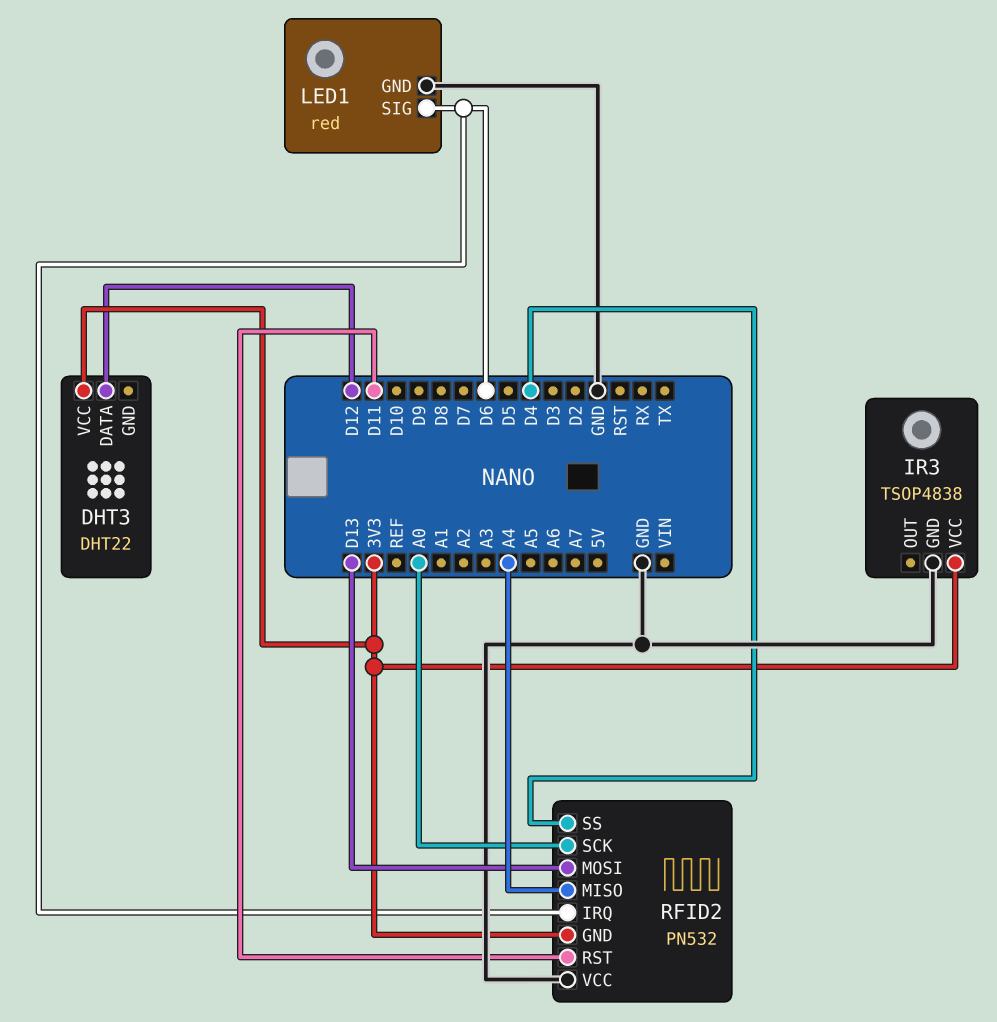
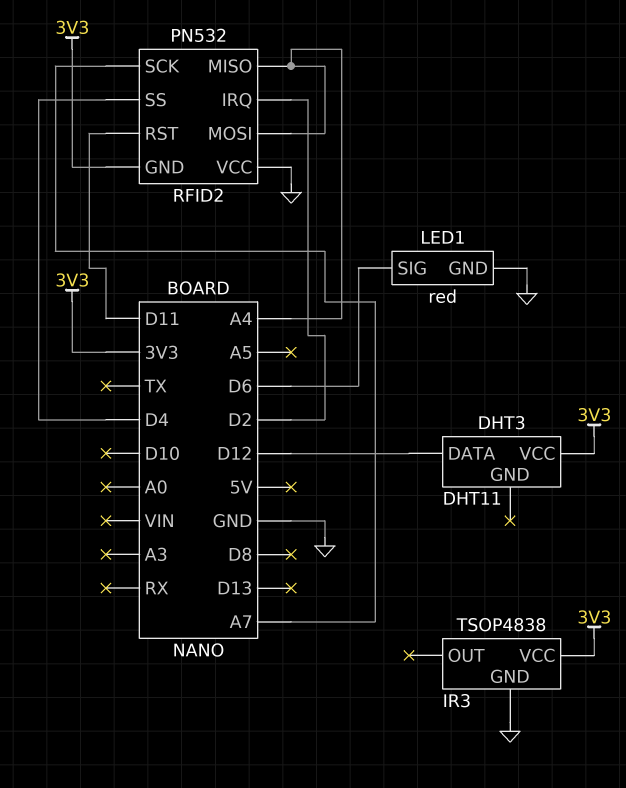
DHT3: DHT22 -> DHT11
RFID2 pin IRQ: D6 -> D2
RFID2 pin MOSI: D13 -> A4
RFID2 pin SCK: A0 -> A7

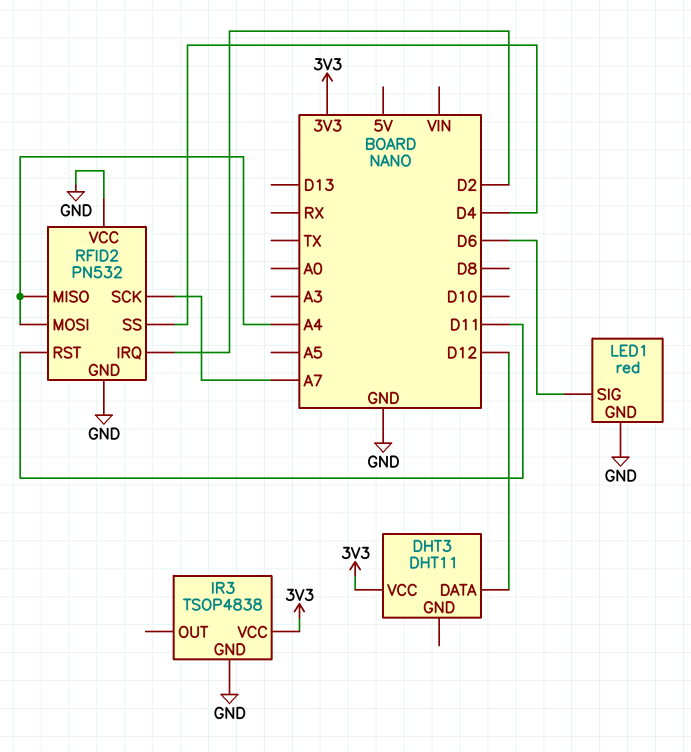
RFID2 pin GND: 3V3 -> GND

